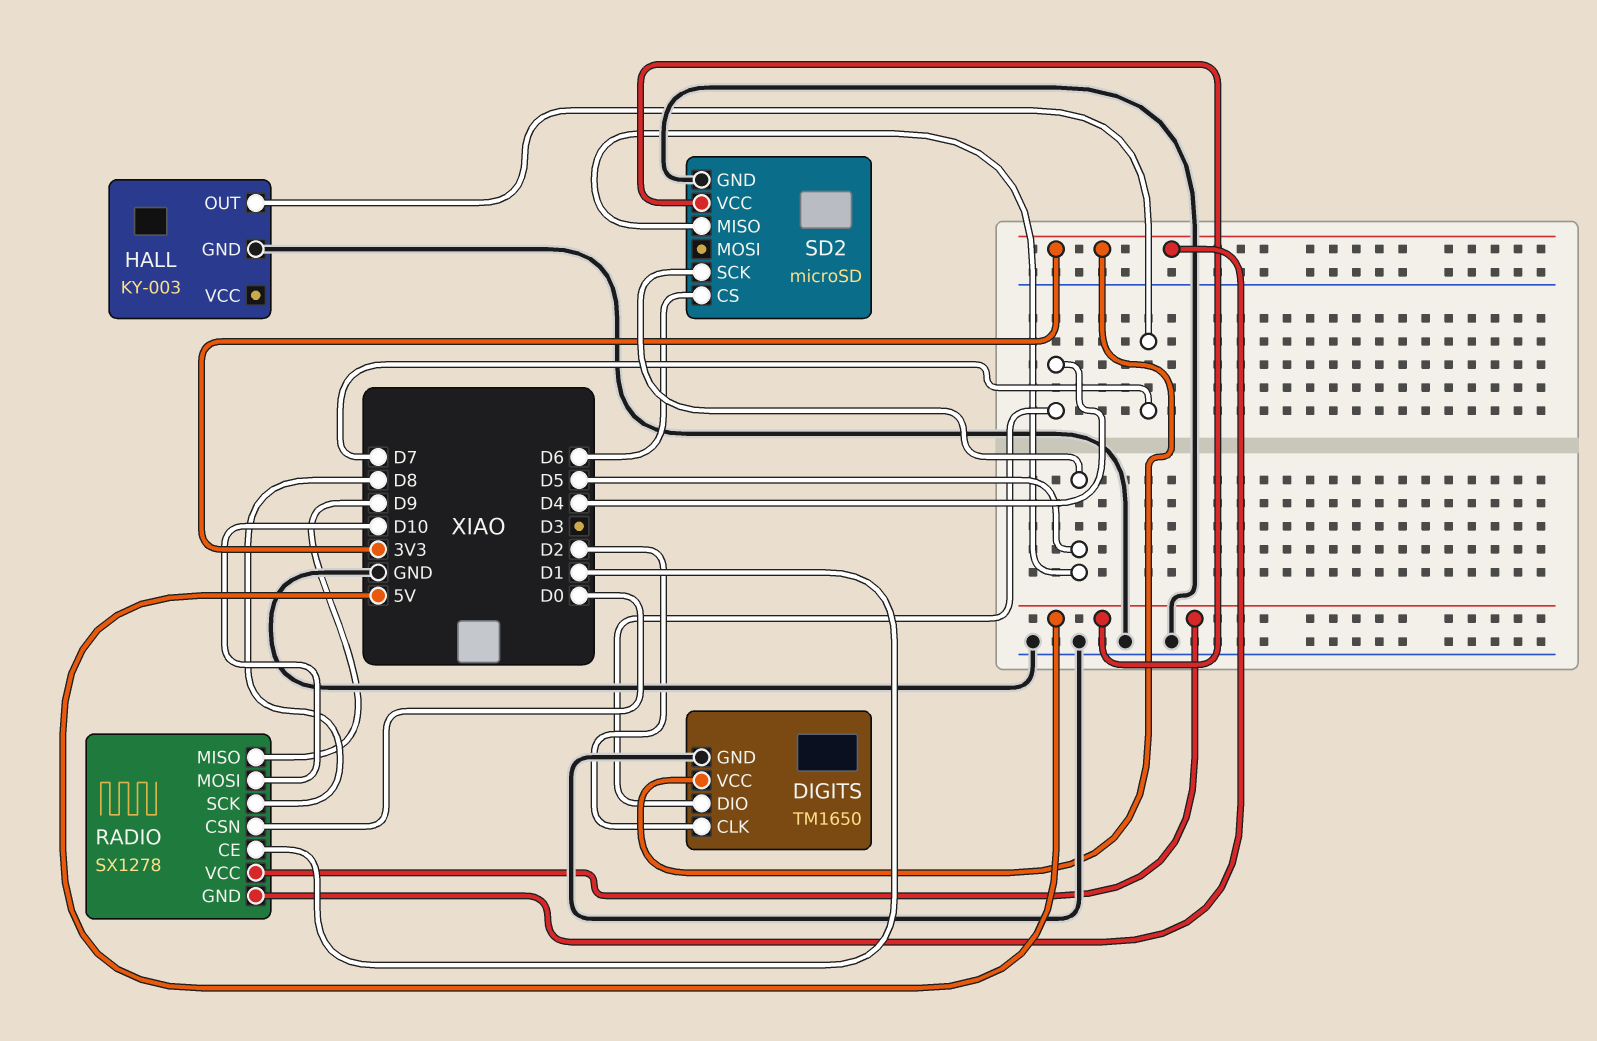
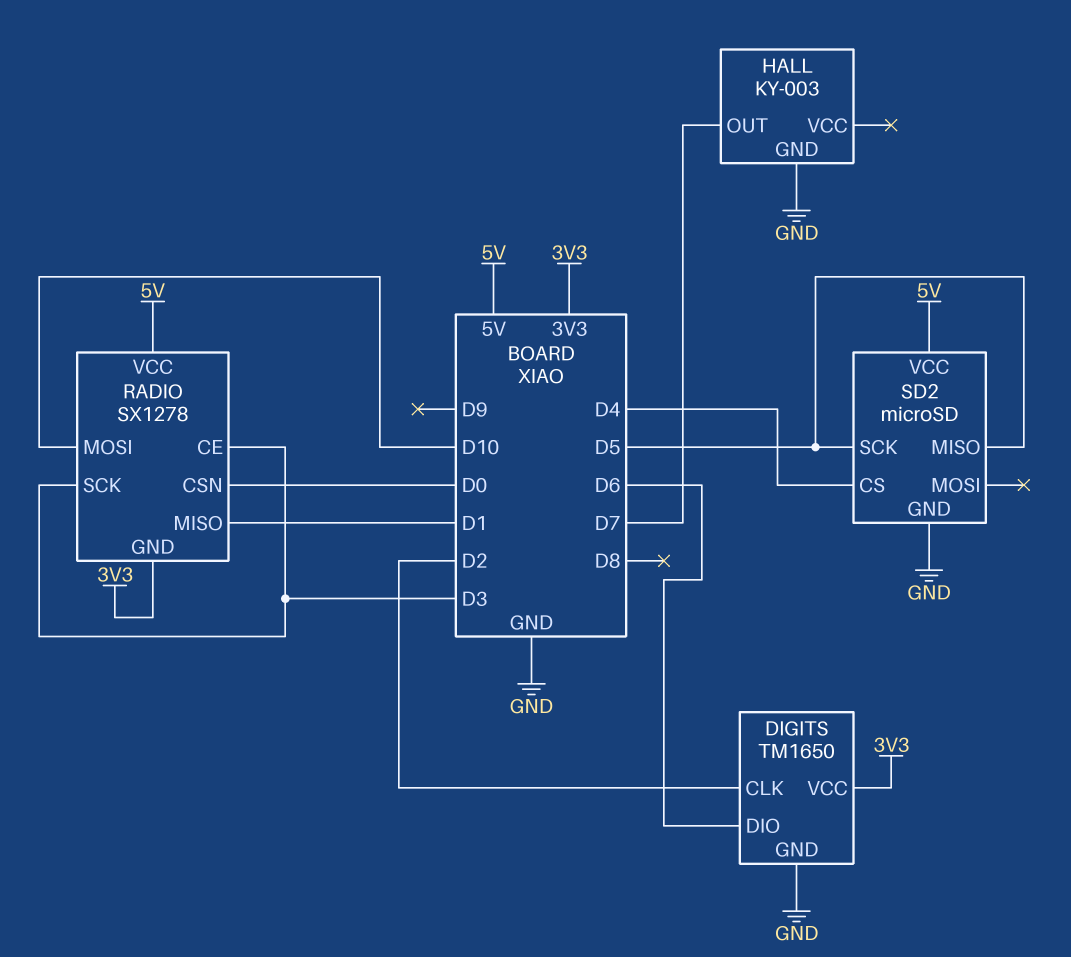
DIGITS pin DIO: D4 -> D6
RADIO pin CE: D1 -> D3
RADIO pin MISO: D9 -> D1
RADIO pin SCK: D8 -> D3
SD2 pin CS: D6 -> D4

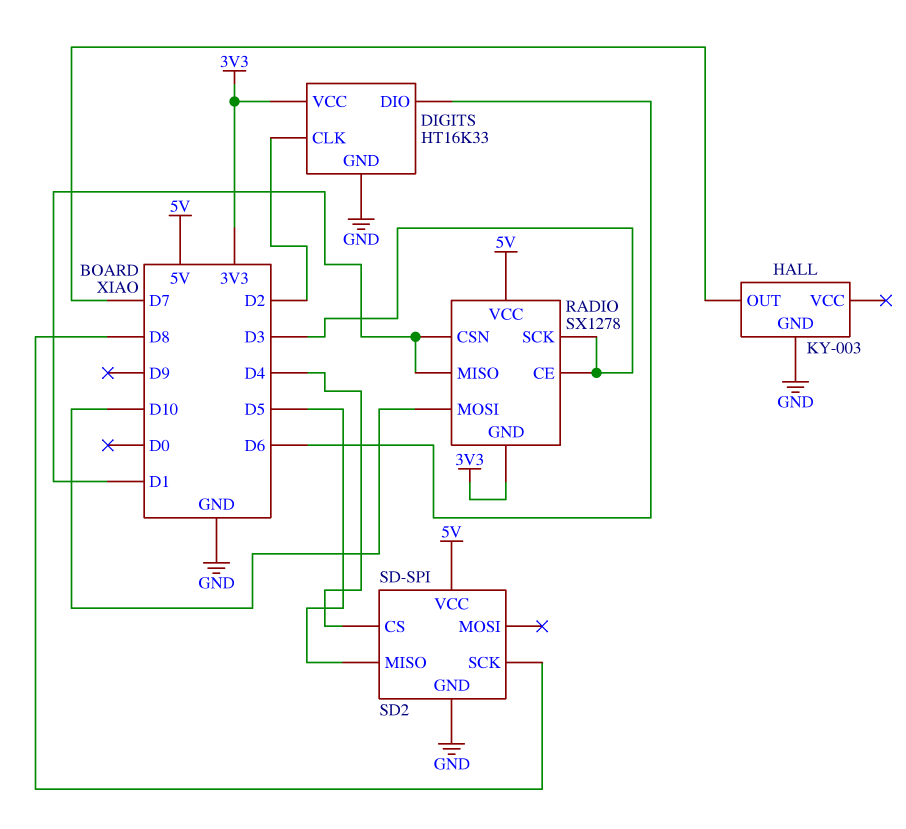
DIGITS: TM1650 -> HT16K33
RADIO pin CSN: D0 -> D1
SD2: microSD -> SD-SPI
SD2 pin SCK: D5 -> D8

